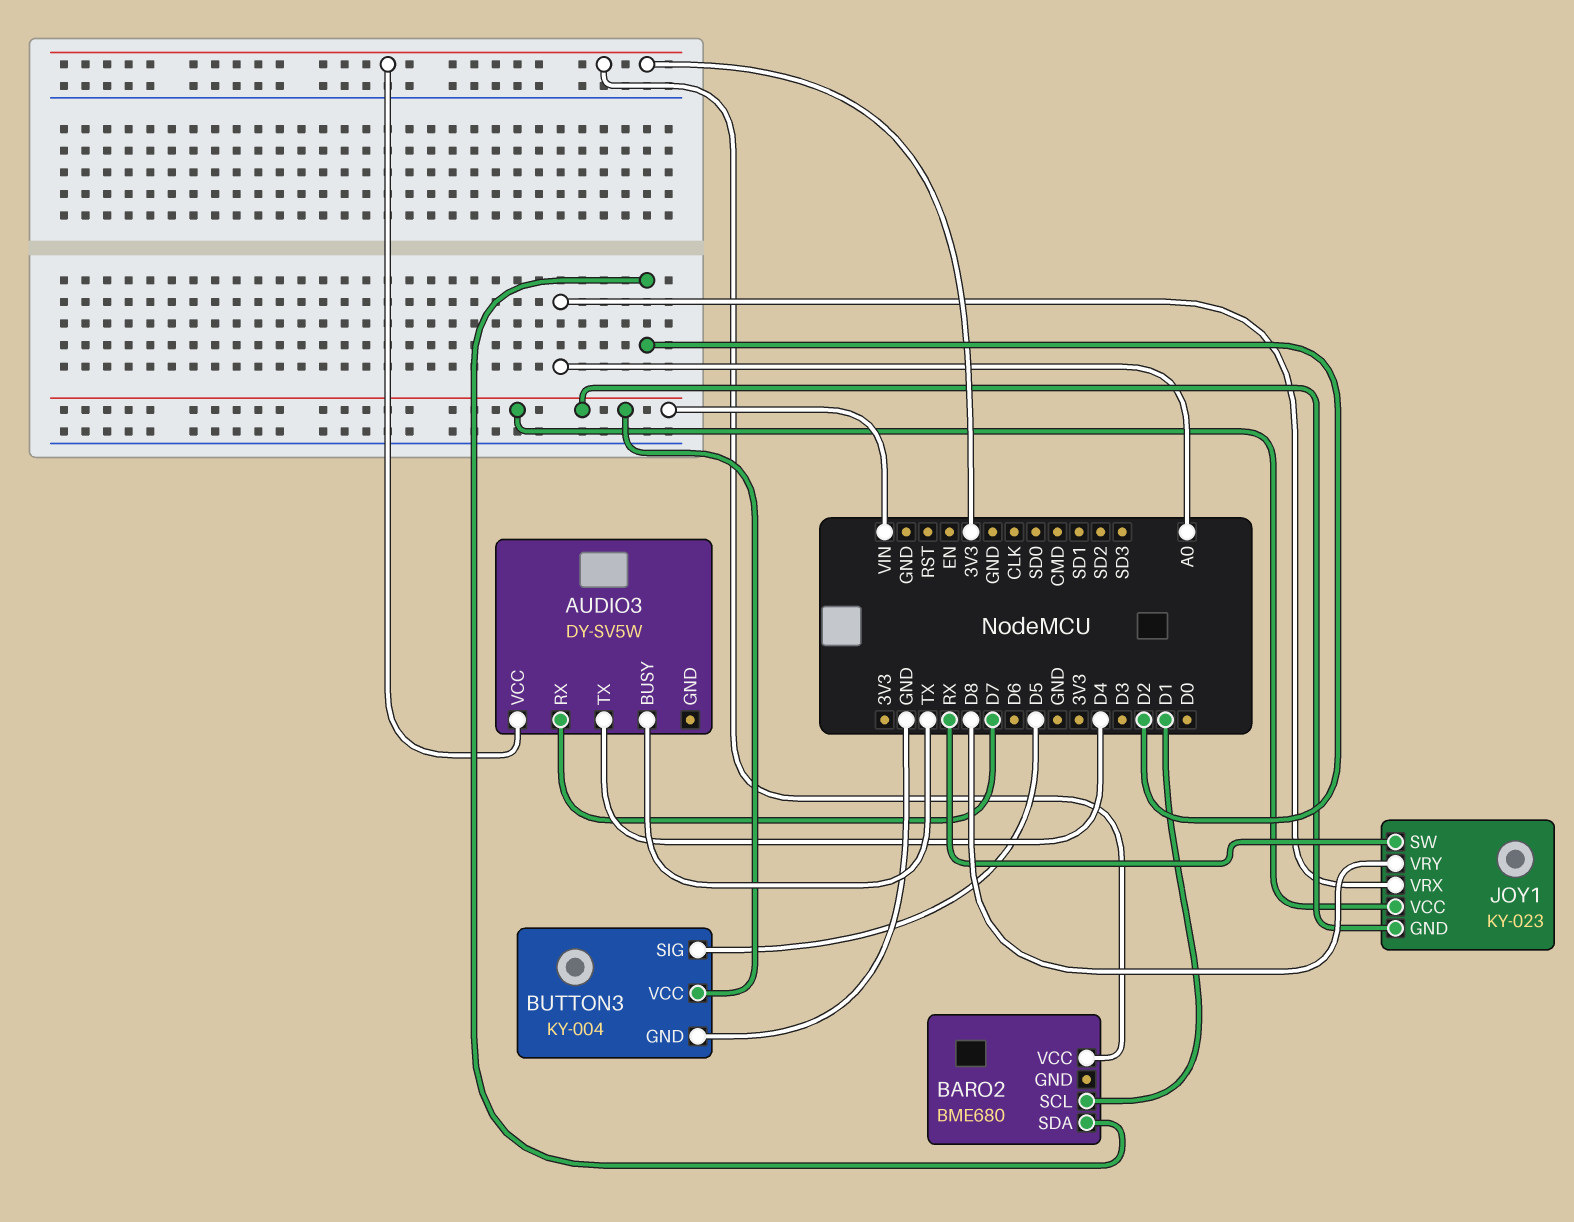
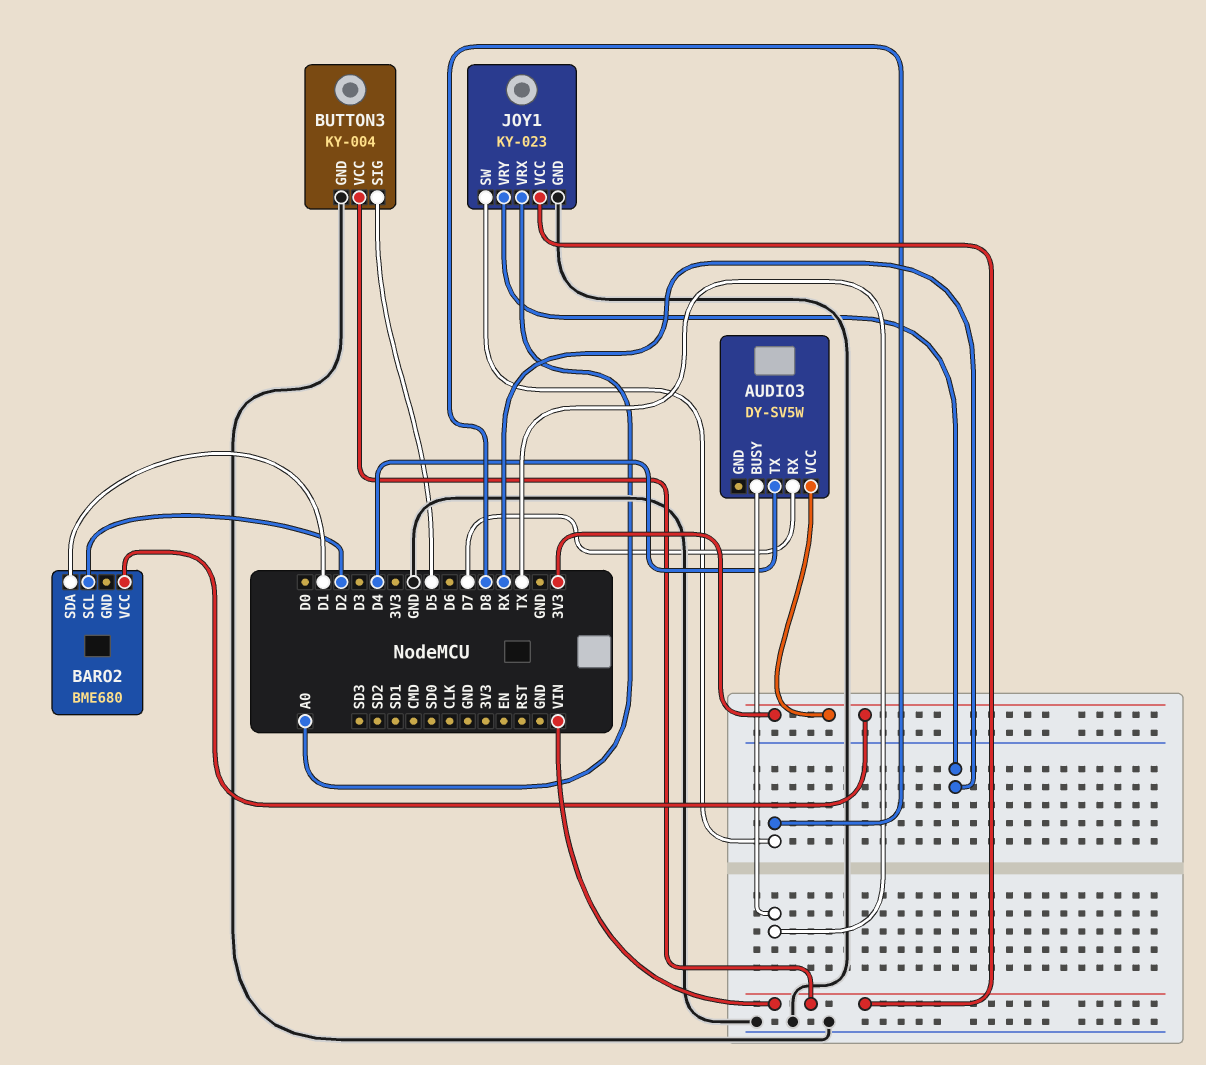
BARO2 pin SCL: D1 -> D2
BARO2 pin SDA: D2 -> D1
JOY1 pin GND: VIN -> GND
JOY1 pin SW: RX -> D8
JOY1 pin VRY: D8 -> RX

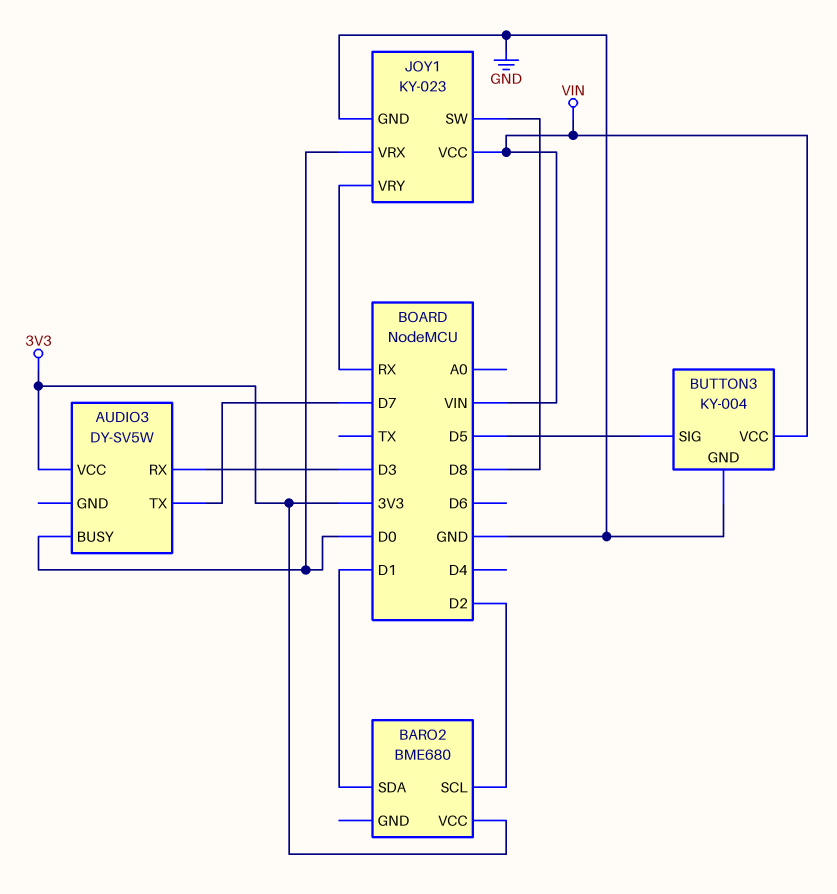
AUDIO3 pin BUSY: TX -> D0
AUDIO3 pin RX: D7 -> D3
AUDIO3 pin TX: D4 -> D7
JOY1 pin VRX: A0 -> D0

